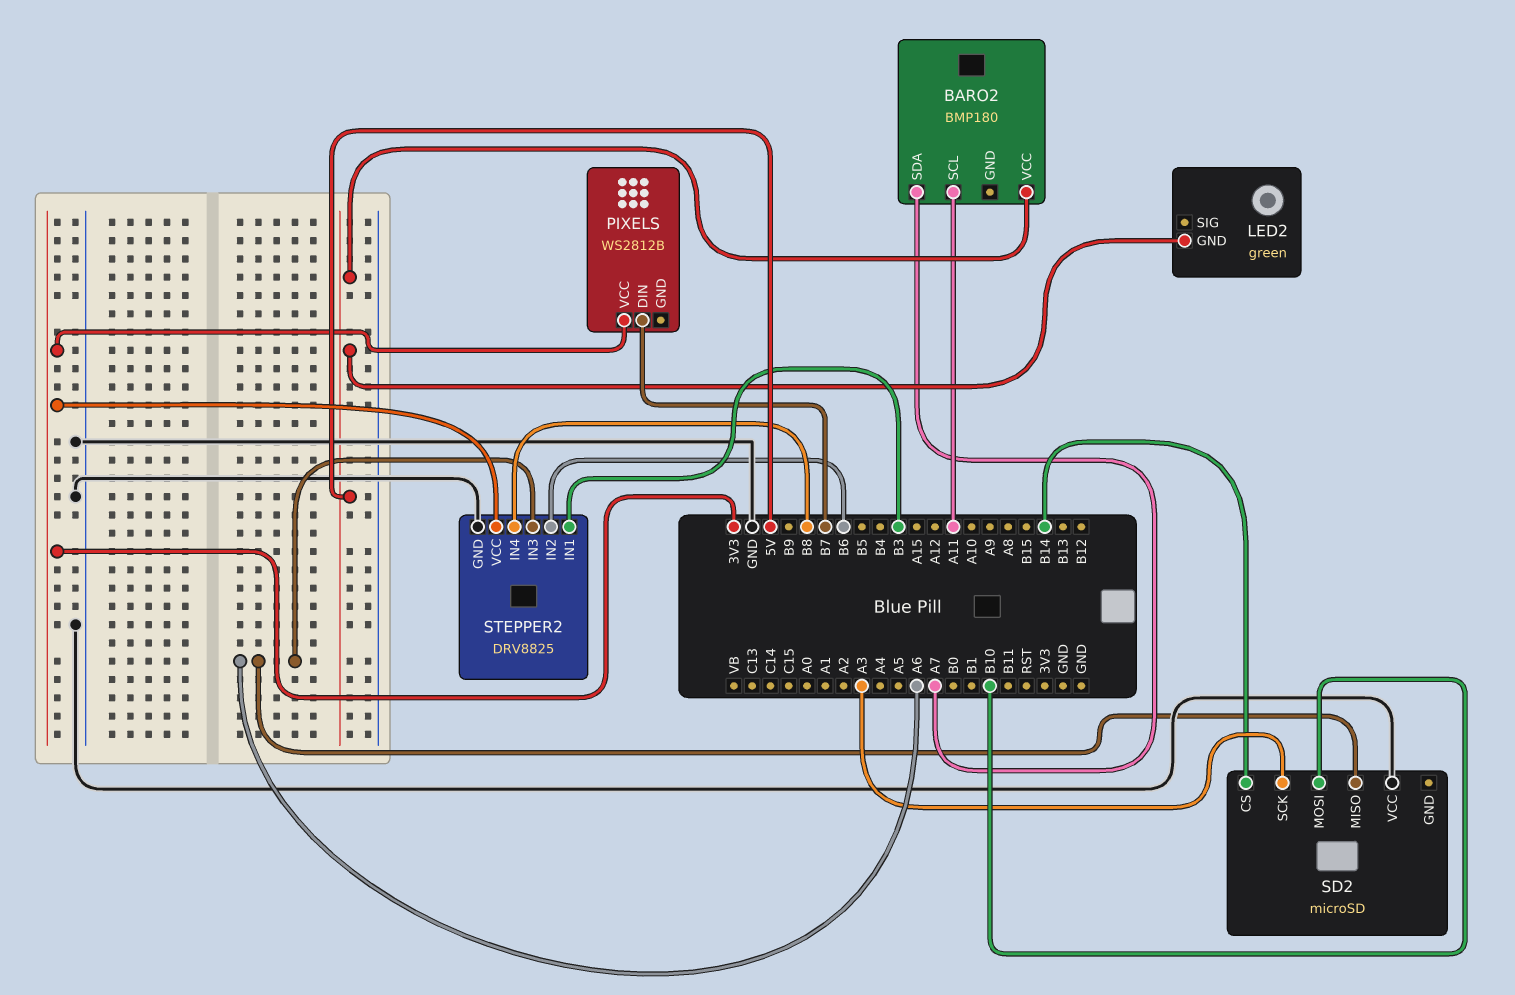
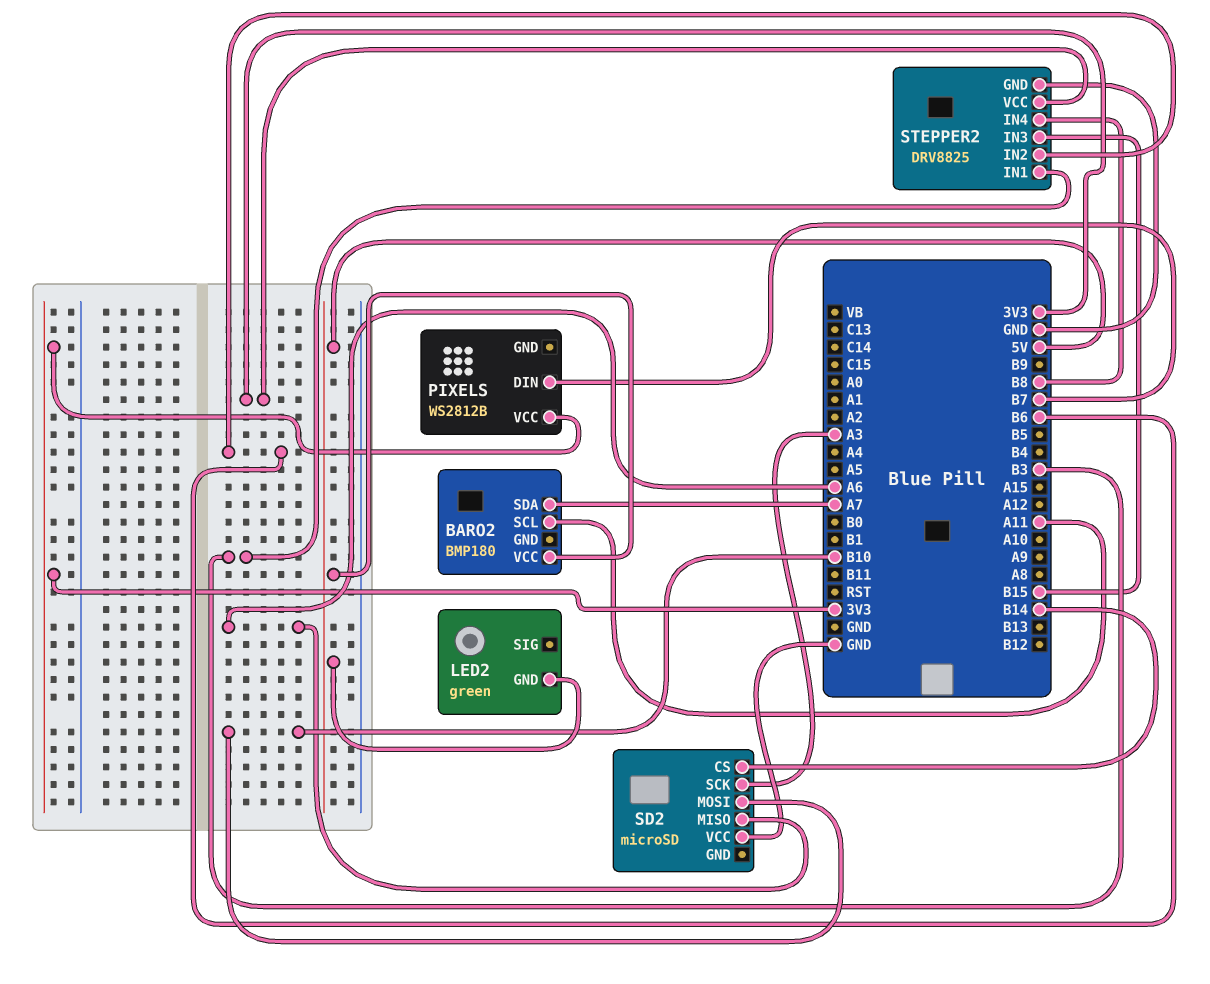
STEPPER2 pin IN3: A6 -> B15

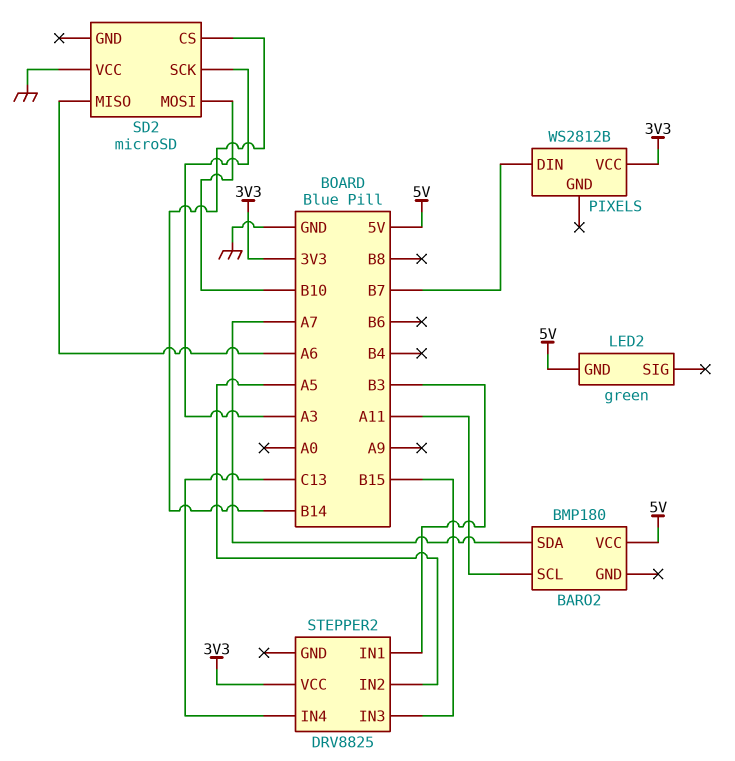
STEPPER2 pin GND: GND -> none
STEPPER2 pin IN2: B6 -> A5
STEPPER2 pin IN4: B8 -> C13

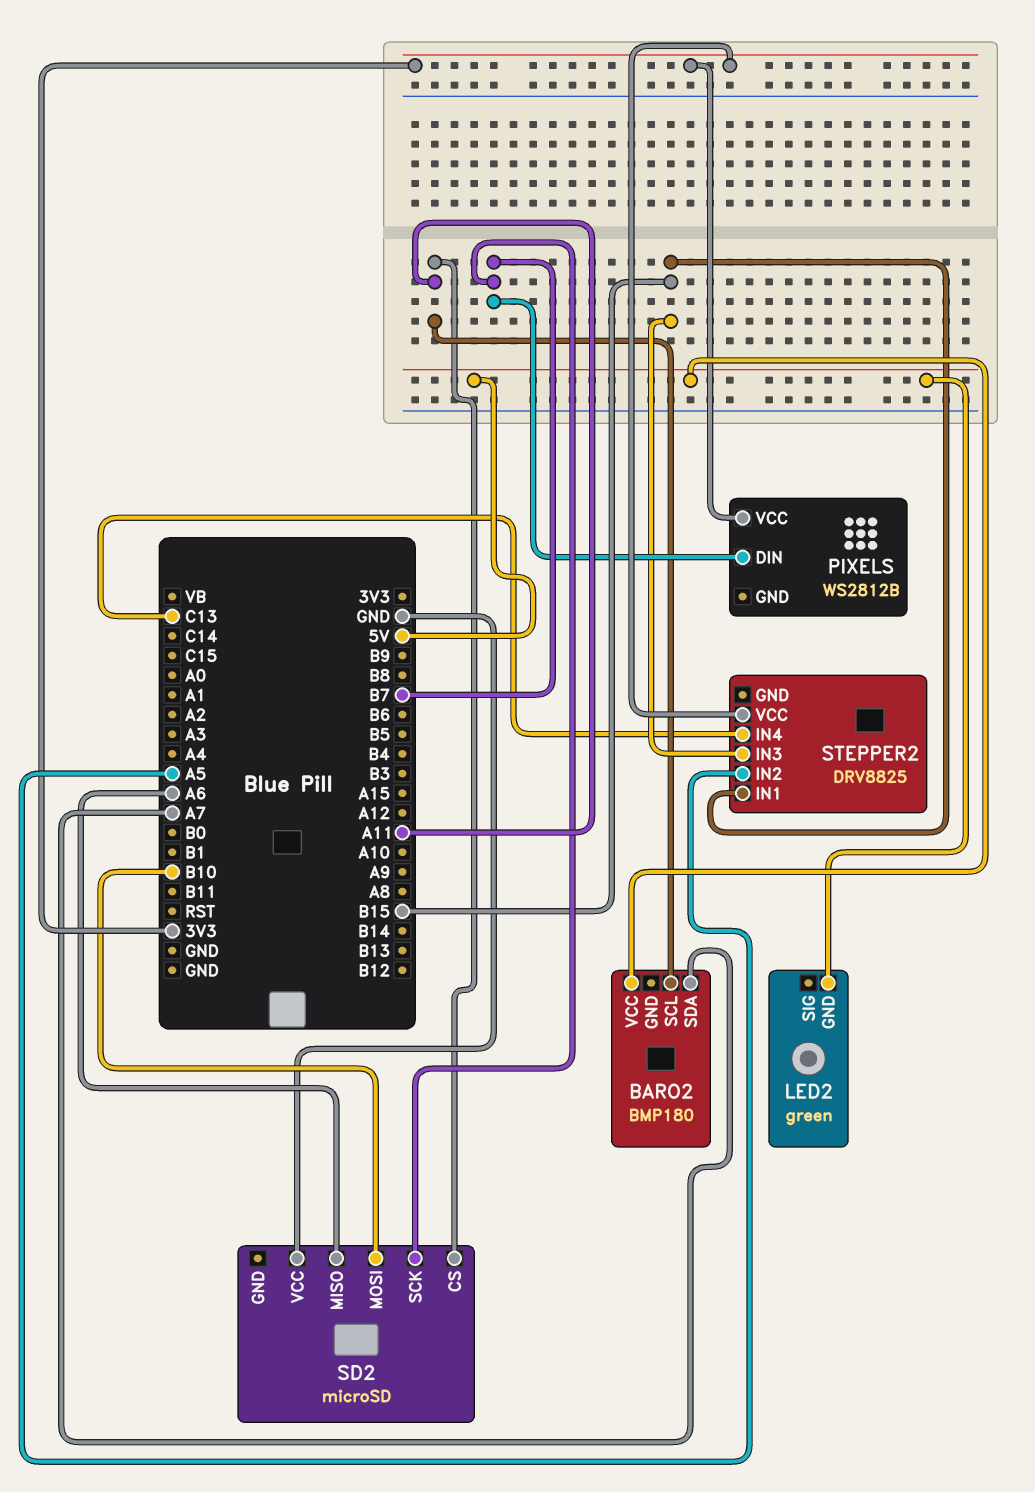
SD2 pin CS: B14 -> A11
SD2 pin SCK: A3 -> B7
STEPPER2 pin IN1: B3 -> B15

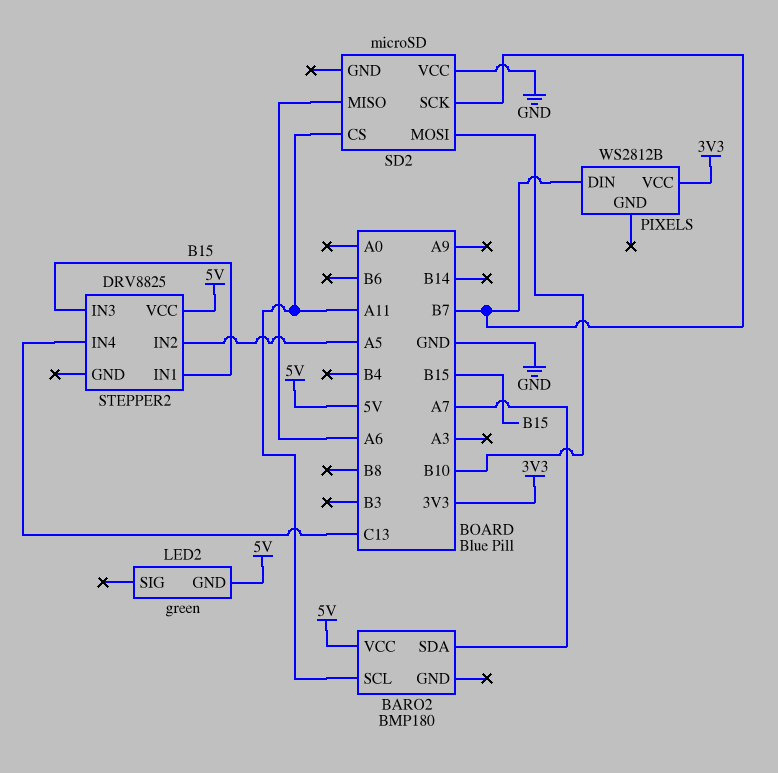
STEPPER2 pin VCC: 3V3 -> 5V

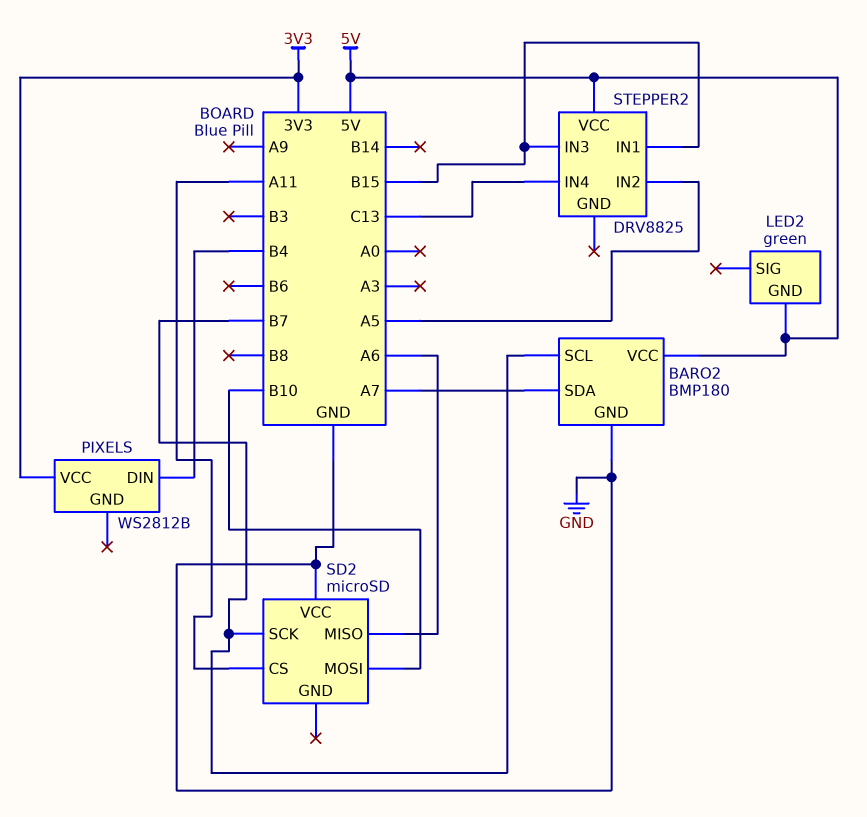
BARO2 pin GND: none -> GND
BARO2 pin SCL: A11 -> B7
PIXELS pin DIN: B7 -> B4

